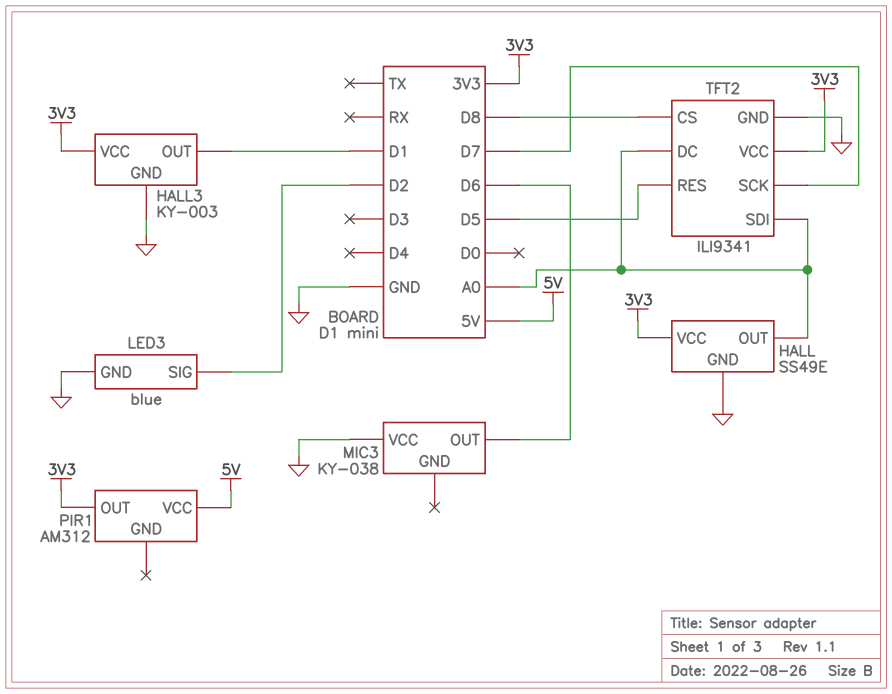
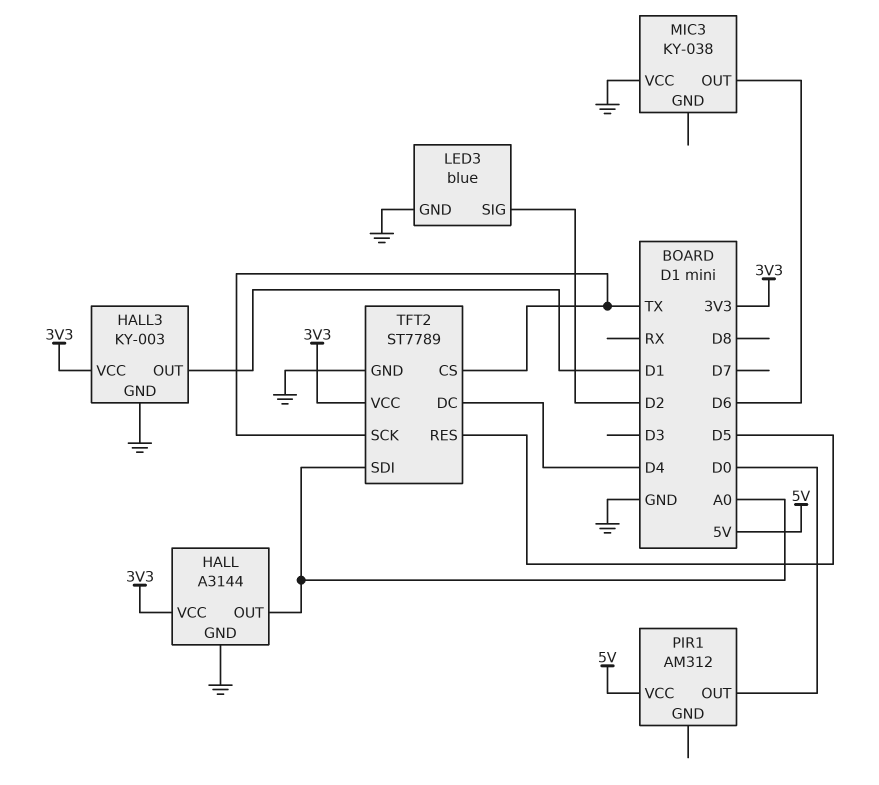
HALL: SS49E -> A3144
PIR1 pin OUT: 3V3 -> D0
TFT2: ILI9341 -> ST7789
TFT2 pin CS: D8 -> TX
TFT2 pin DC: A0 -> D4
TFT2 pin SCK: D7 -> TX

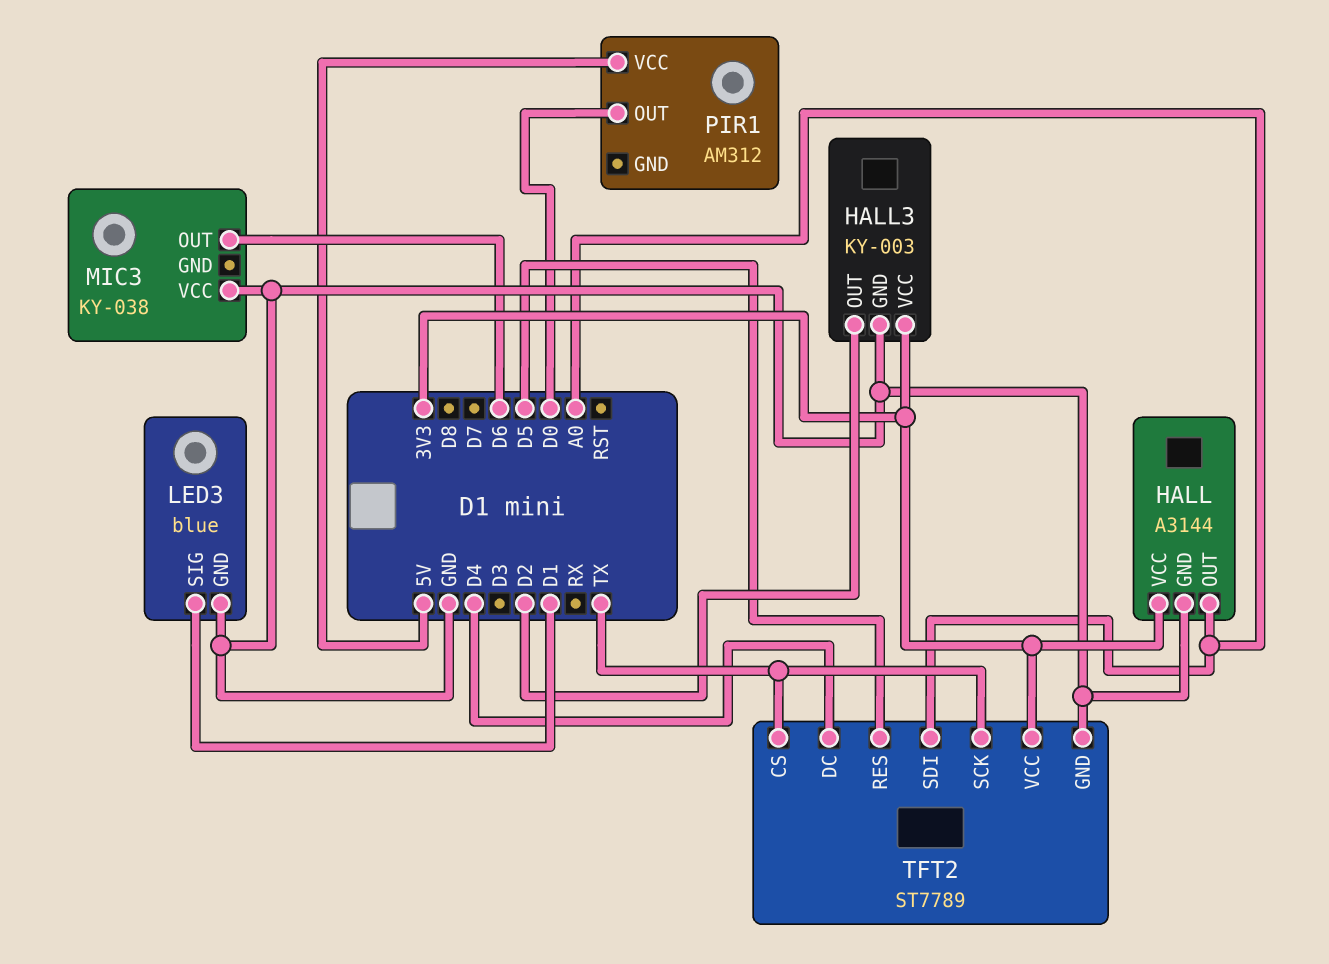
HALL3 pin OUT: D1 -> D2
LED3 pin SIG: D2 -> D1

